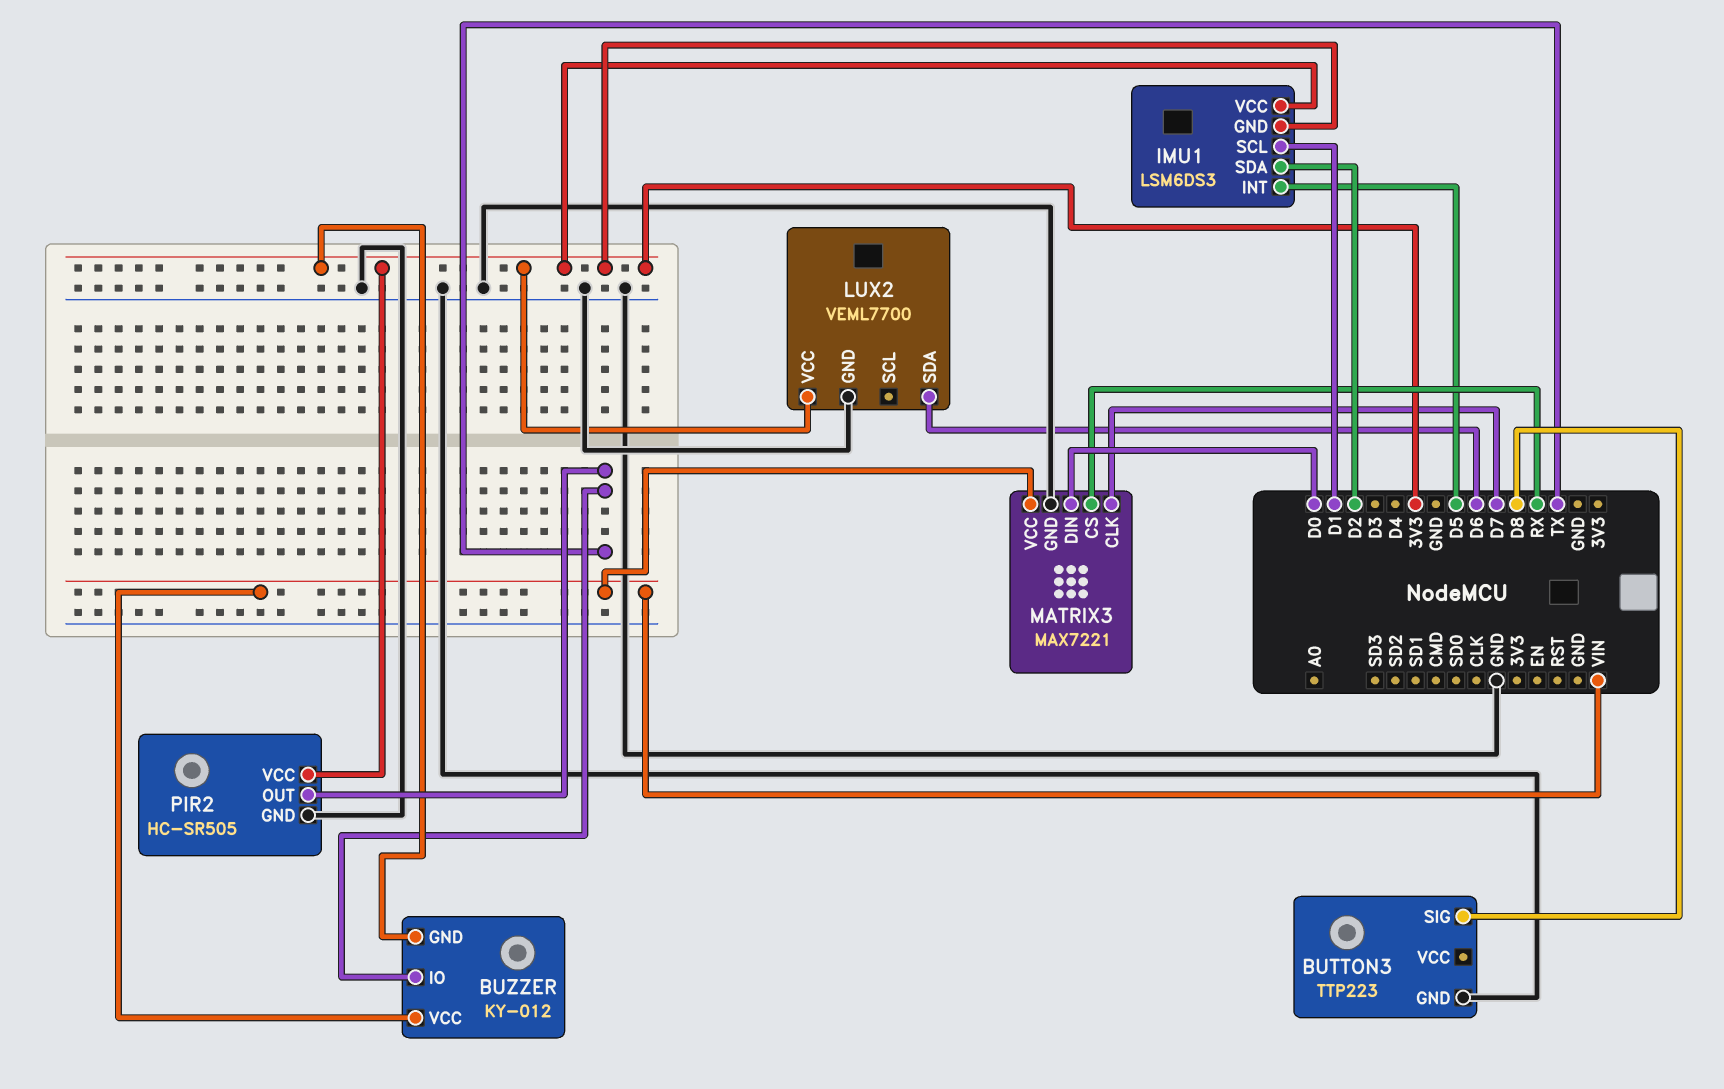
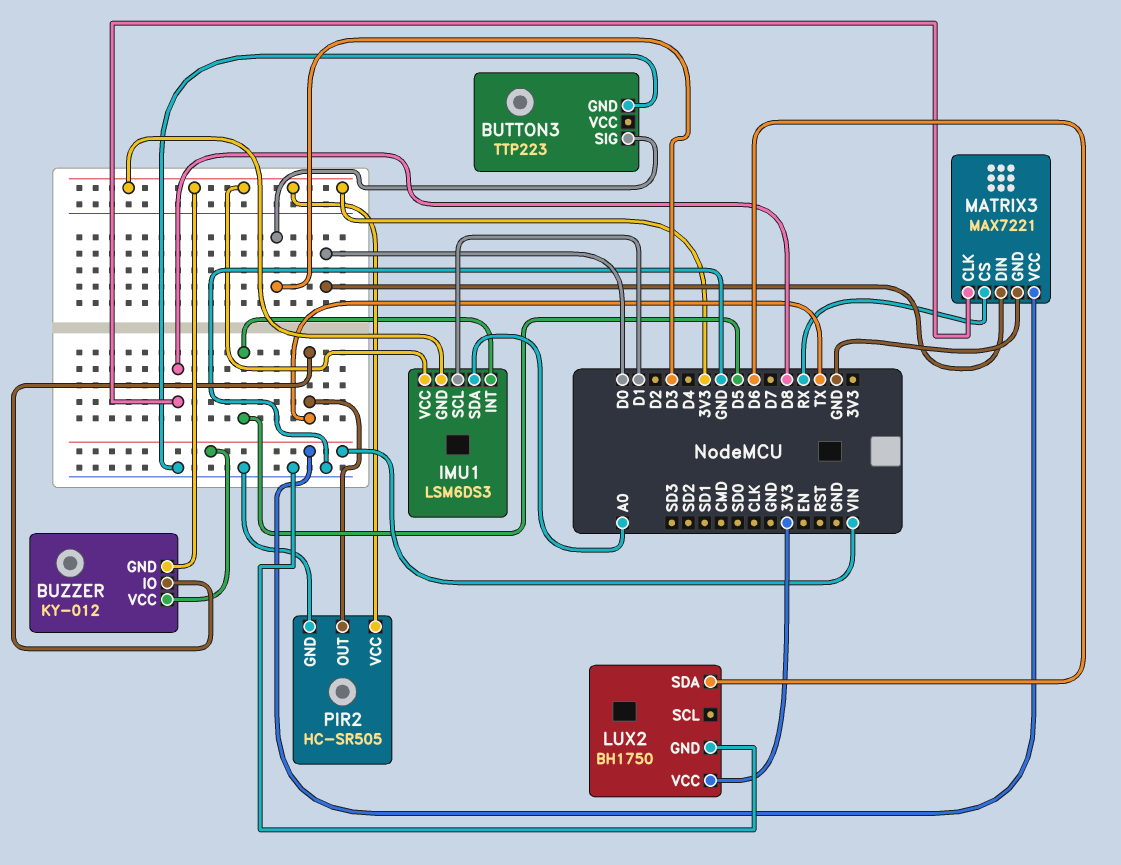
BUTTON3 pin SIG: D8 -> D3
IMU1 pin SDA: D2 -> A0
LUX2: VEML7700 -> BH1750
MATRIX3 pin CLK: D7 -> D8

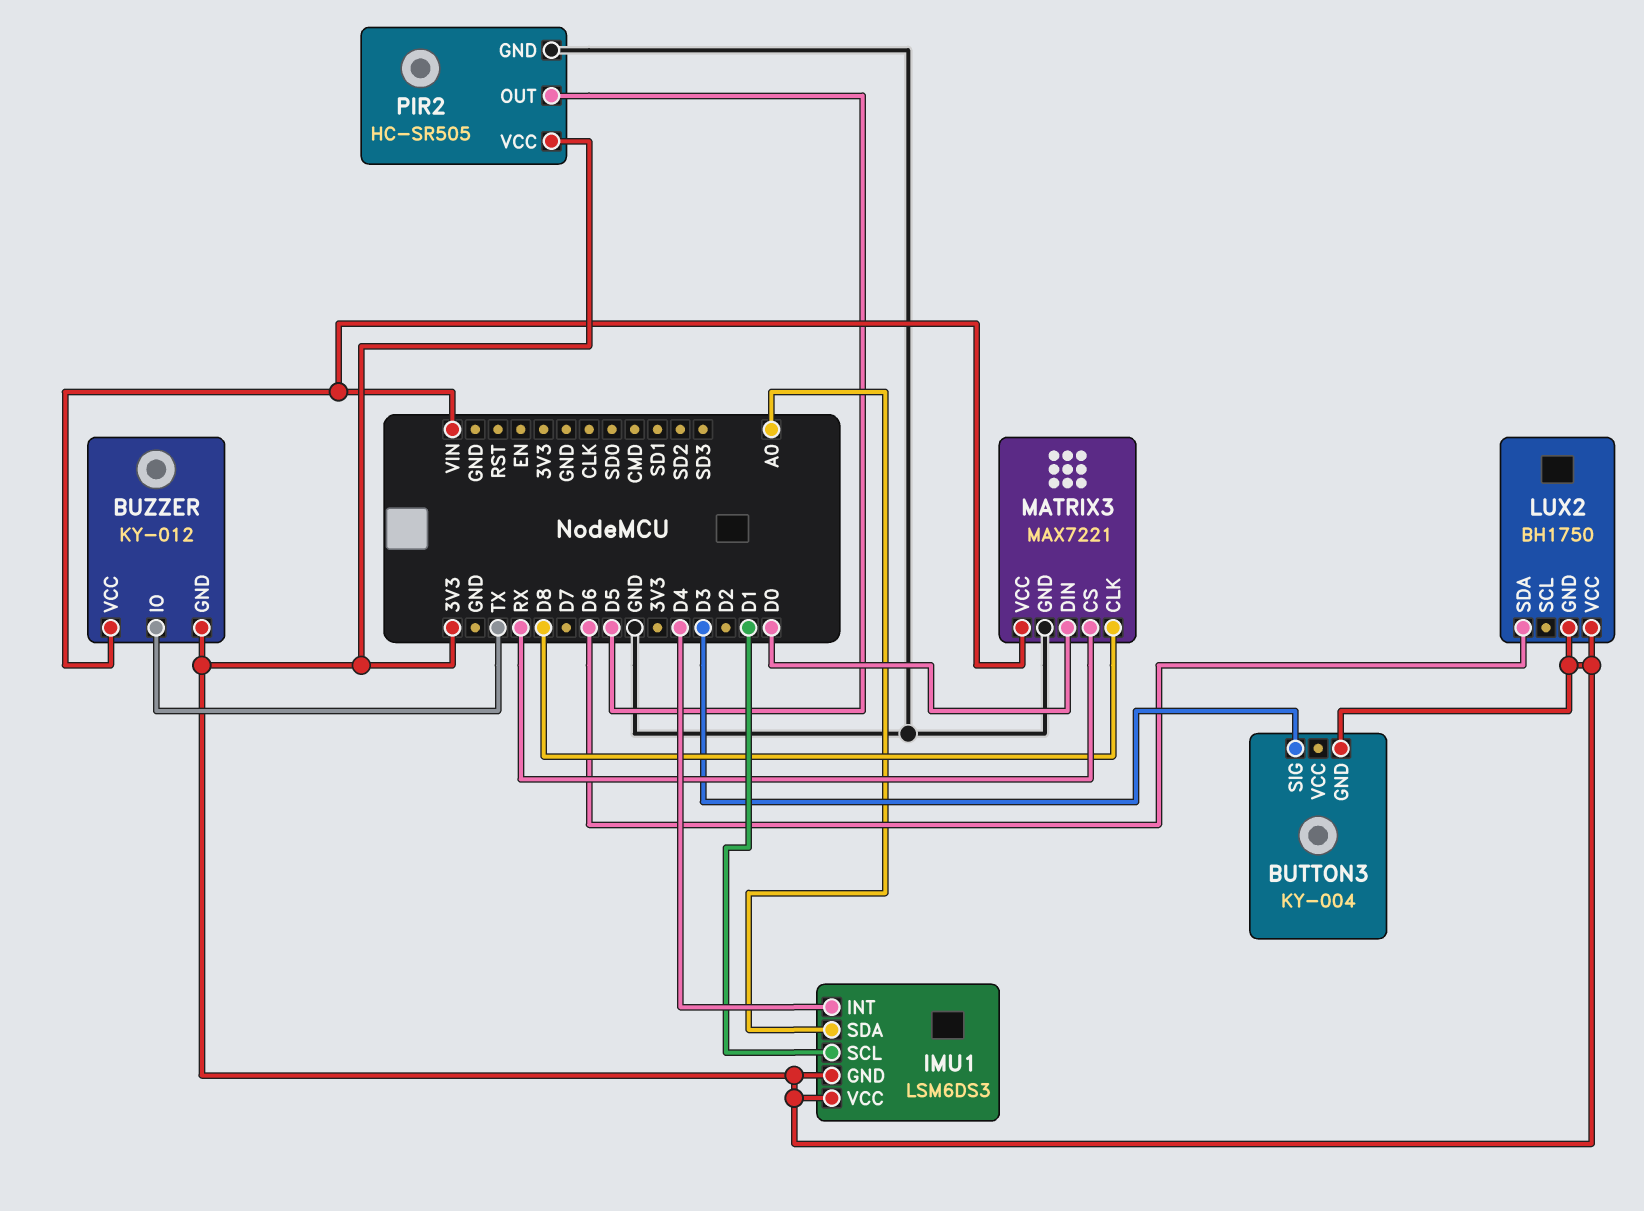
BUTTON3: TTP223 -> KY-004
BUTTON3 pin GND: GND -> 3V3
IMU1 pin INT: D5 -> D4
LUX2 pin GND: GND -> 3V3
PIR2 pin OUT: TX -> D5

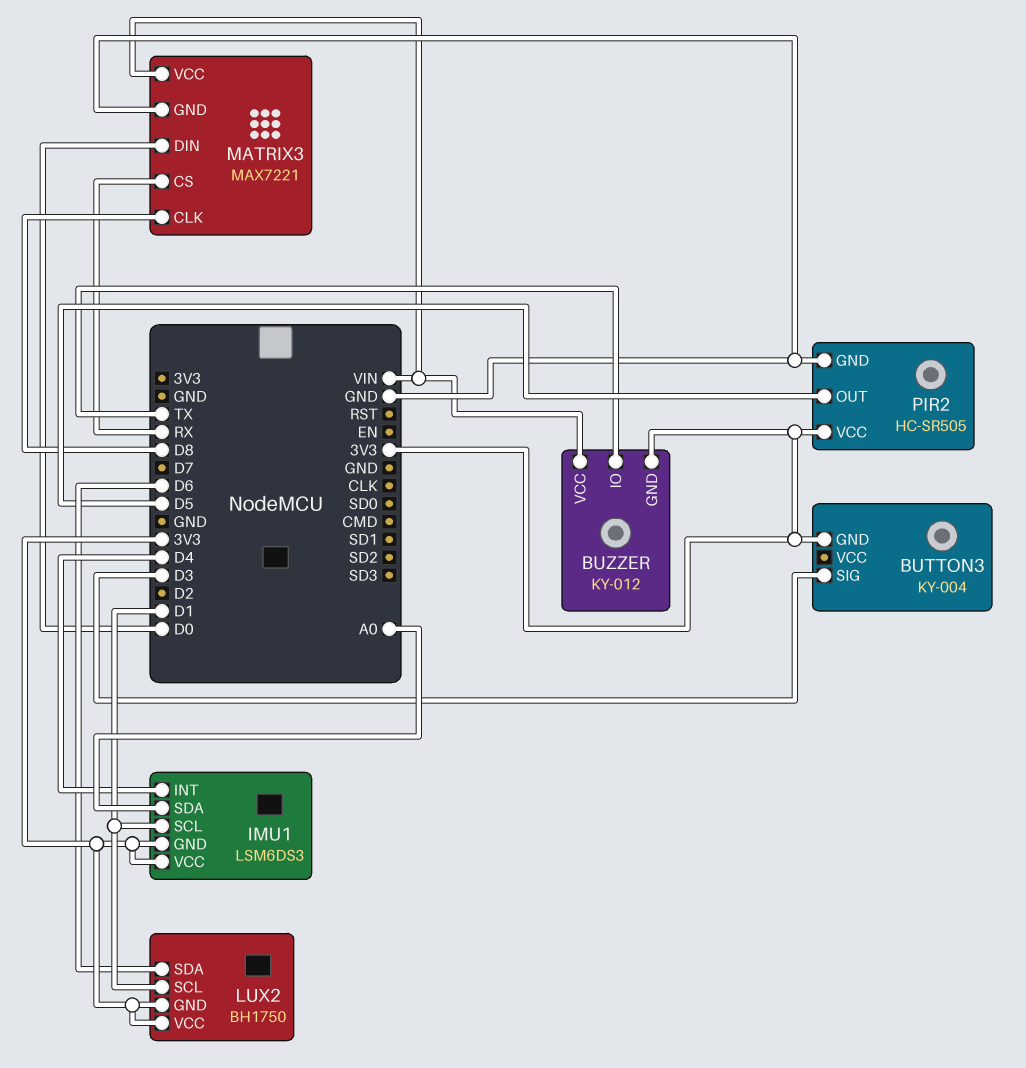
LUX2 pin SCL: none -> D1

